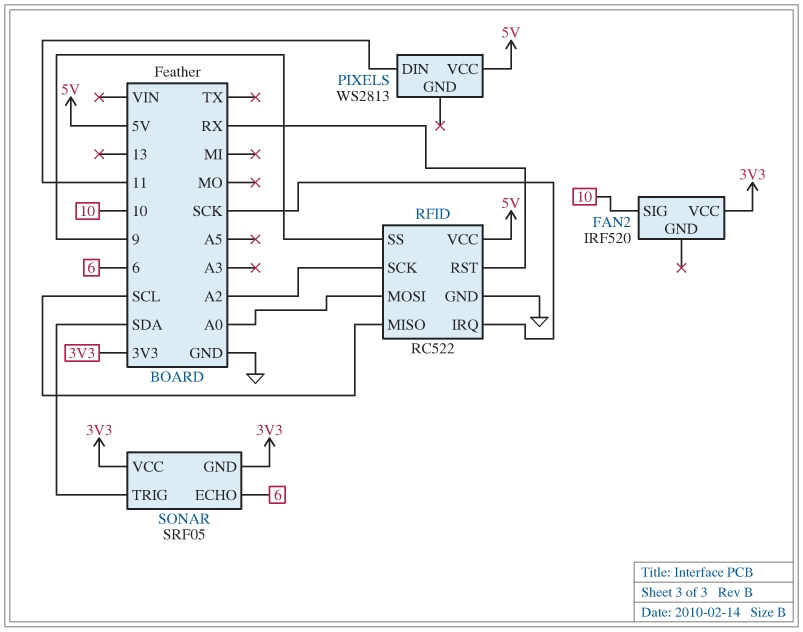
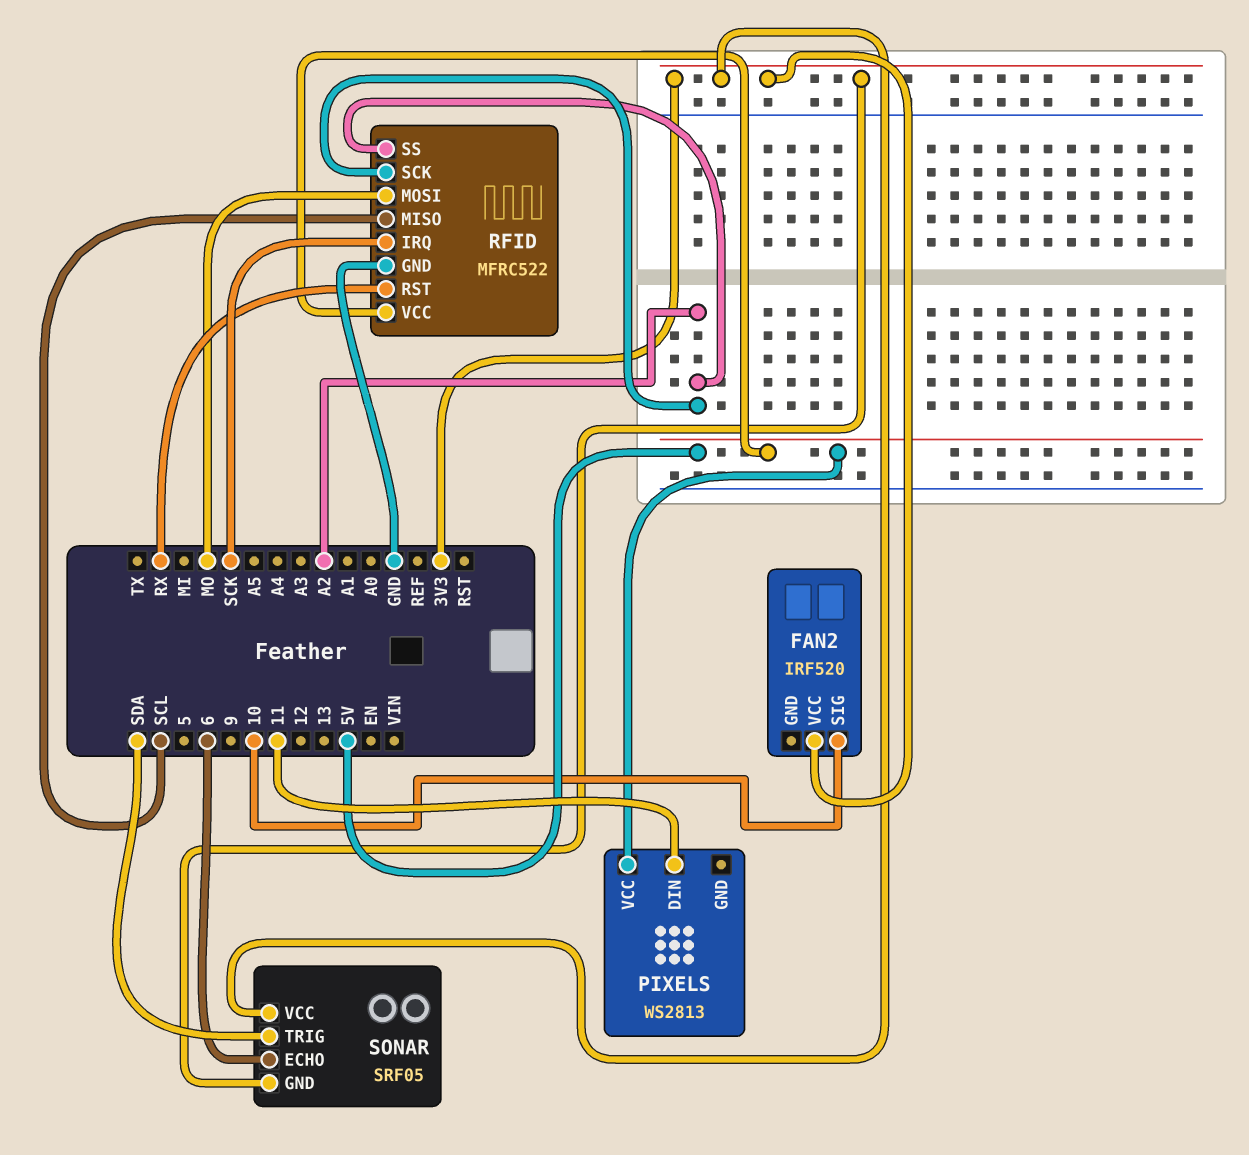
RFID: RC522 -> MFRC522
RFID pin MOSI: A0 -> MO
RFID pin SS: 9 -> A2

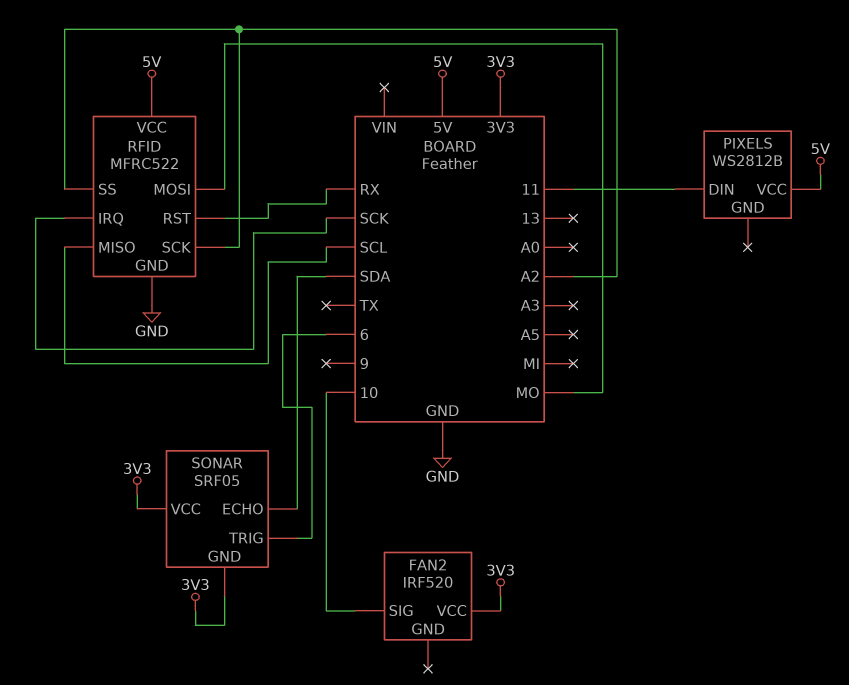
PIXELS: WS2813 -> WS2812B
SONAR pin ECHO: 6 -> SDA
SONAR pin TRIG: SDA -> 6

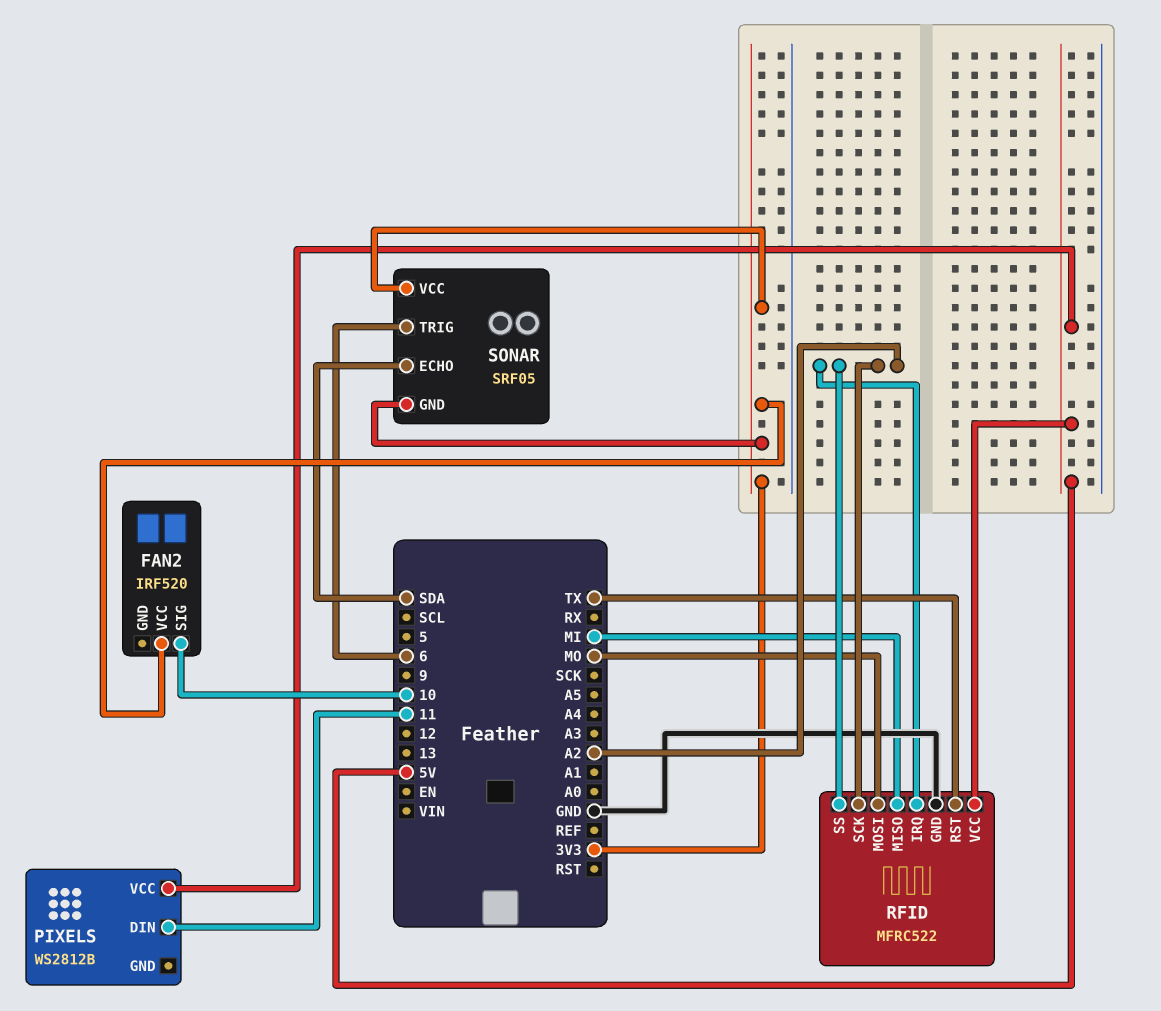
RFID pin IRQ: SCK -> A2
RFID pin MISO: SCL -> MI
RFID pin RST: RX -> TX

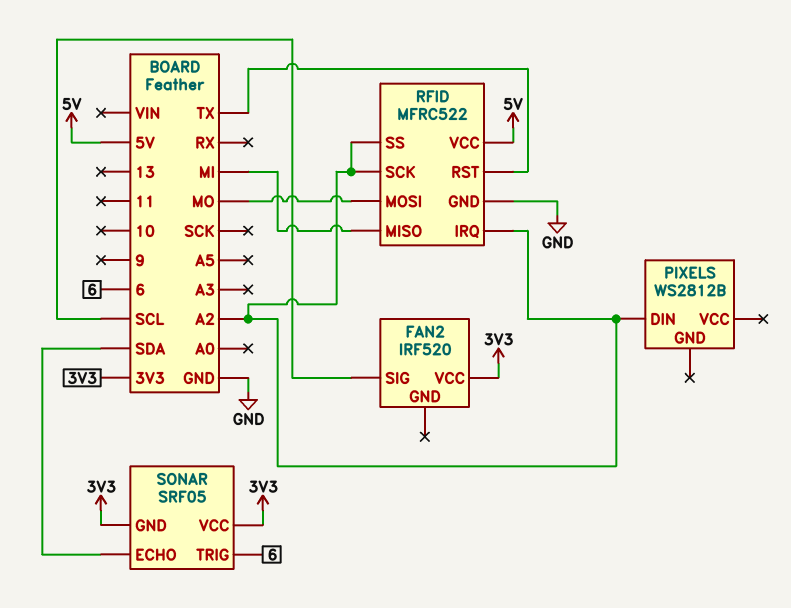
FAN2 pin SIG: 10 -> SCL
PIXELS pin DIN: 11 -> A2
PIXELS pin VCC: 5V -> none

